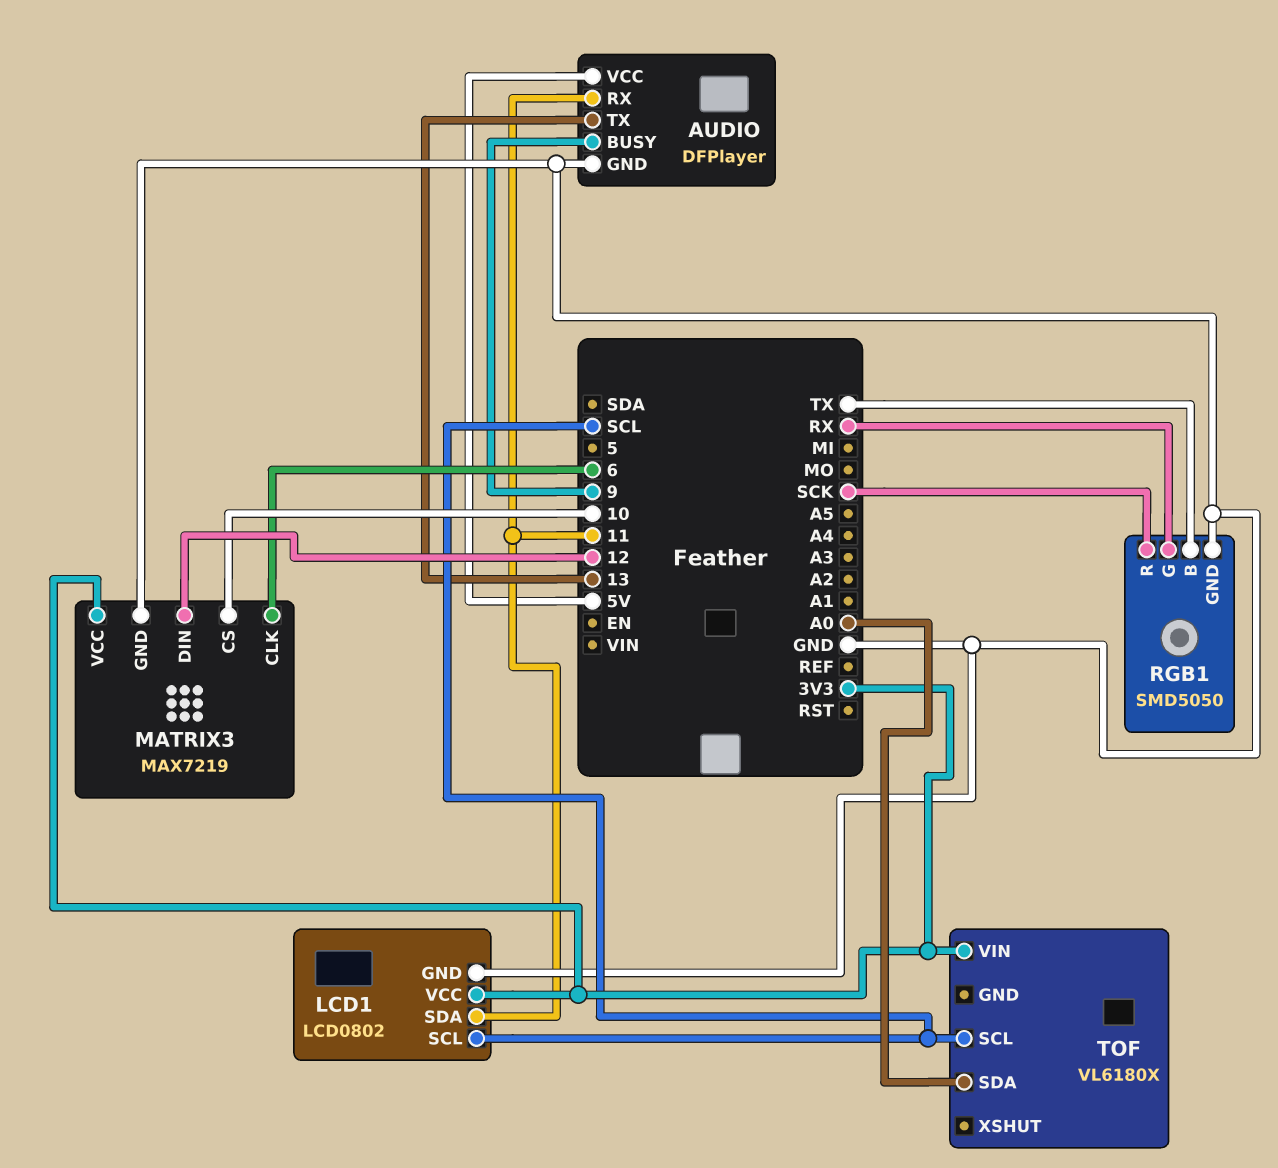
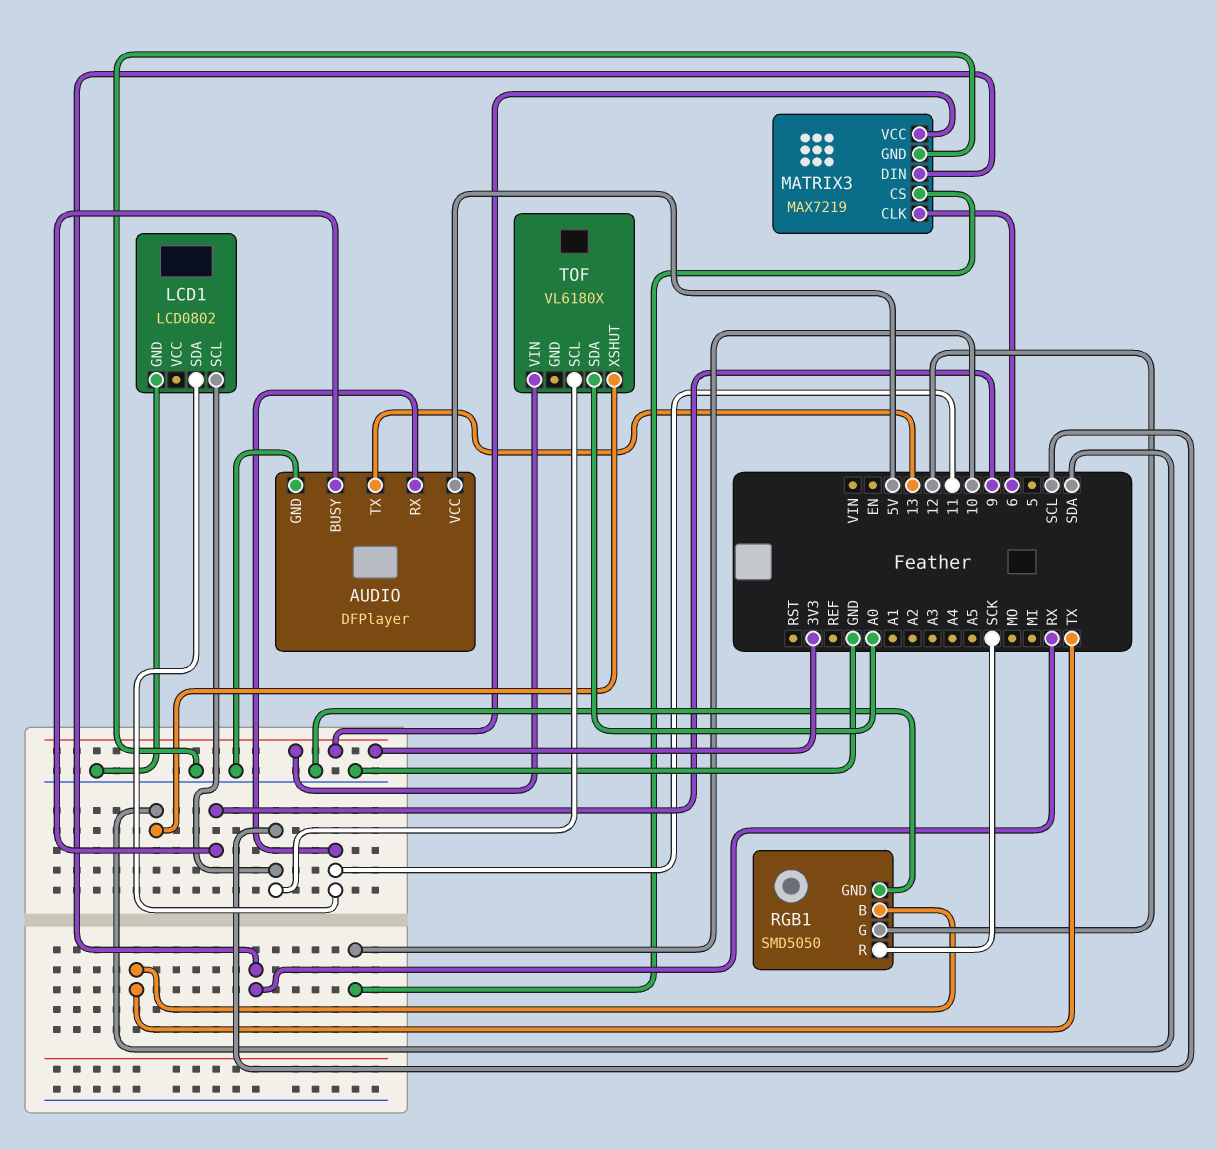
LCD1 pin VCC: 3V3 -> none
MATRIX3 pin DIN: 12 -> RX
RGB1 pin G: RX -> 12
TOF pin XSHUT: none -> SDA

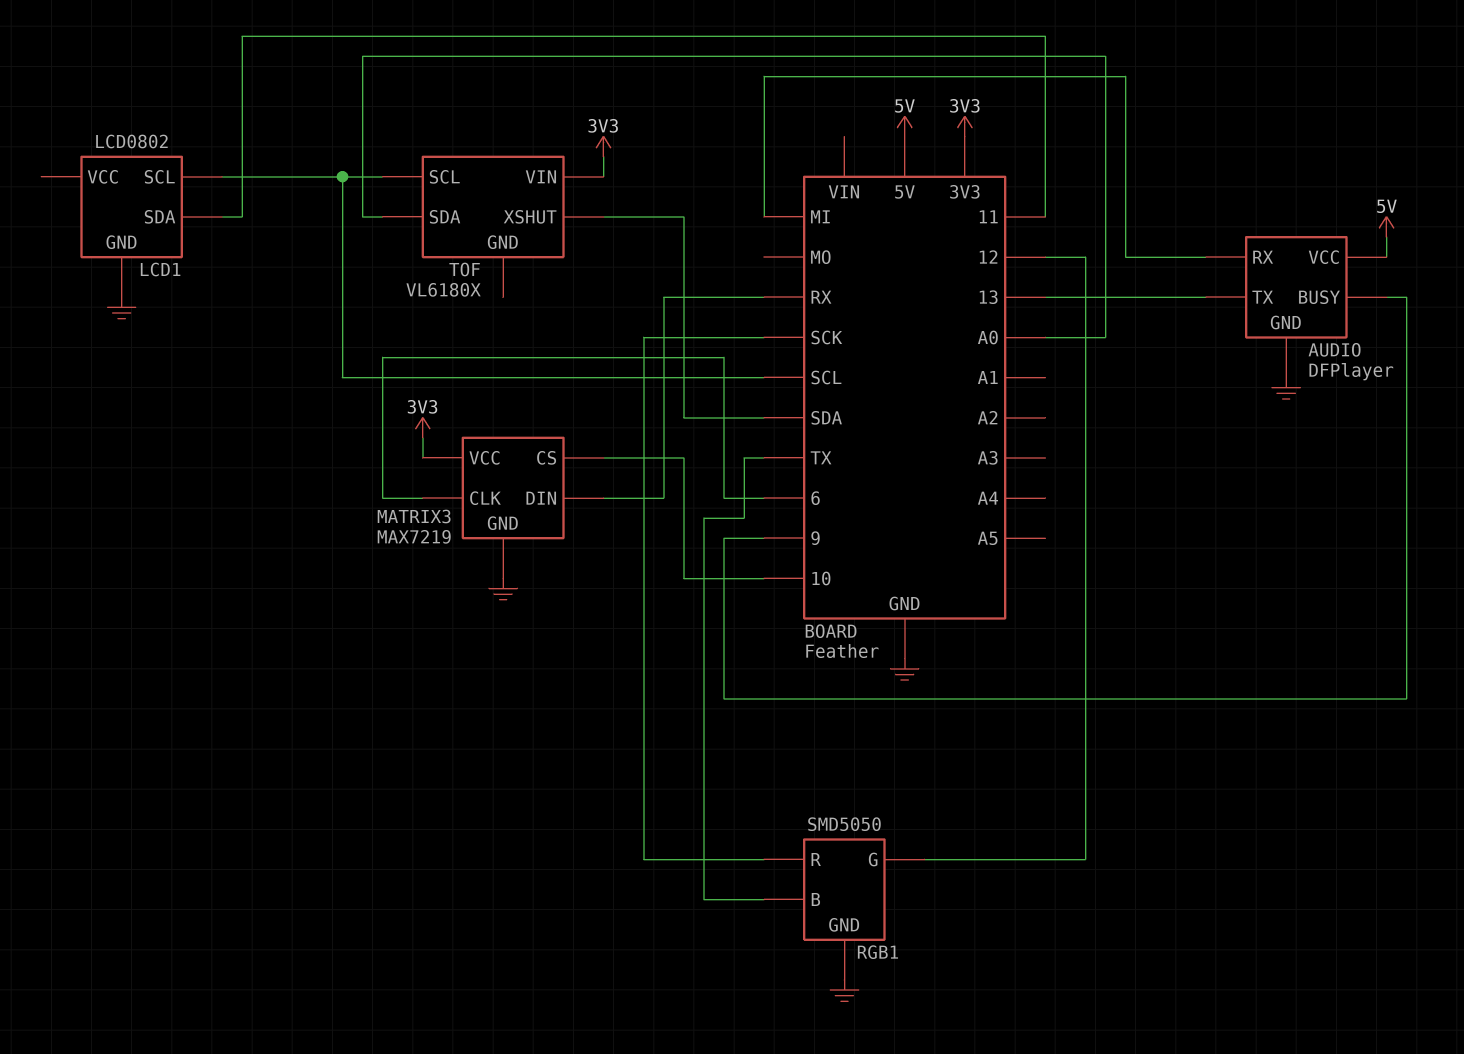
AUDIO pin RX: 11 -> MI

